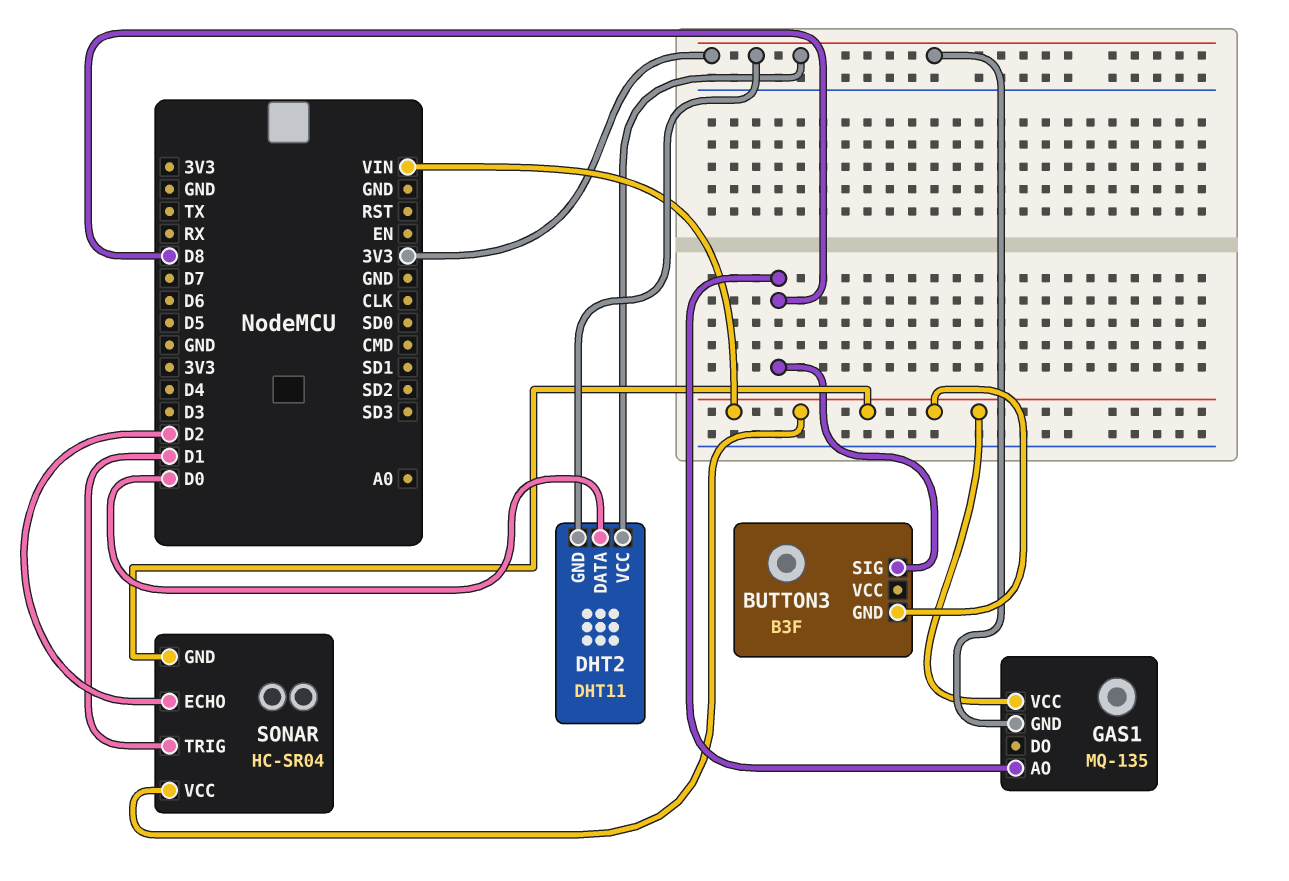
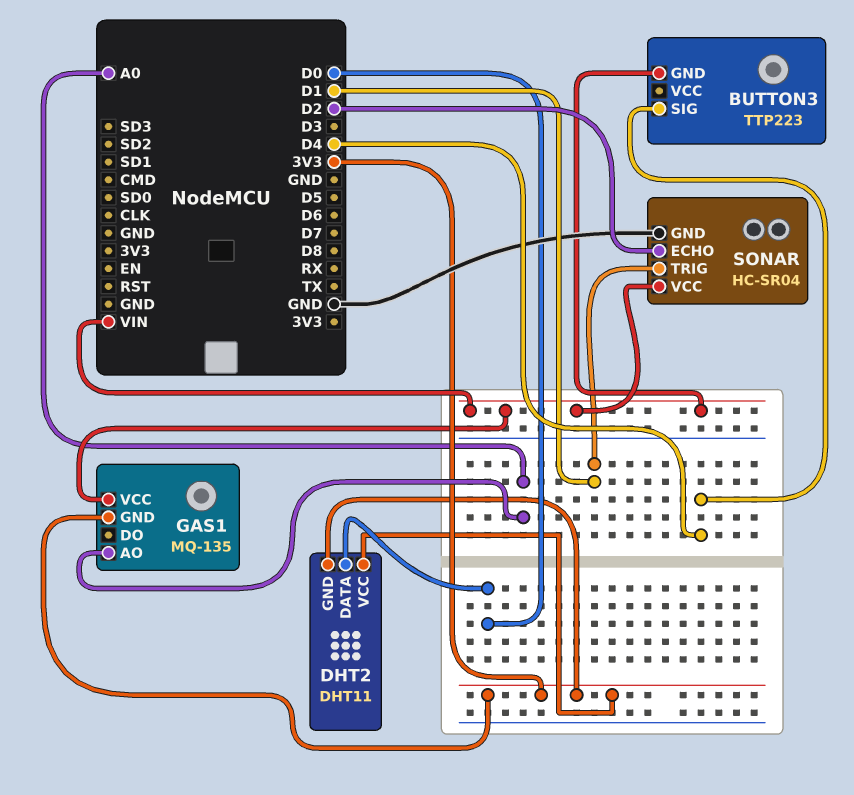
BUTTON3: B3F -> TTP223
BUTTON3 pin SIG: D8 -> D4
GAS1 pin AO: D8 -> A0
SONAR pin GND: VIN -> GND

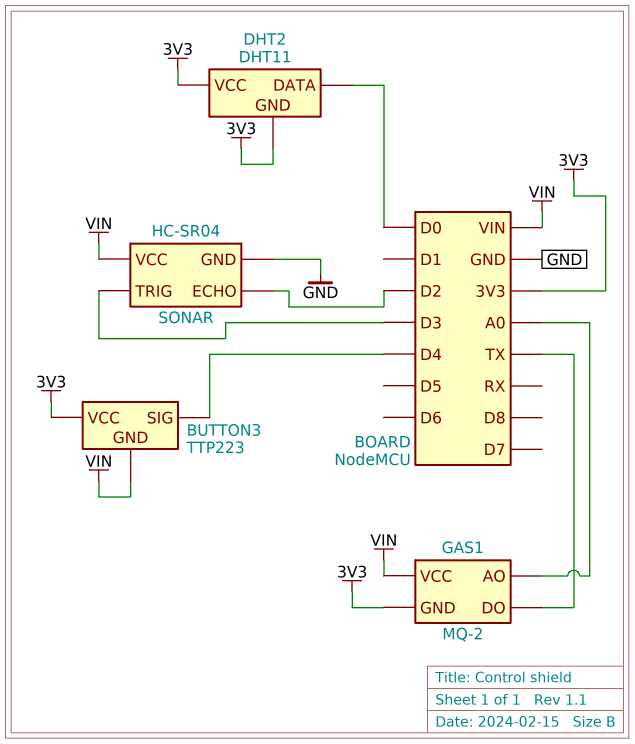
BUTTON3 pin VCC: none -> 3V3
GAS1: MQ-135 -> MQ-2
GAS1 pin DO: none -> TX
SONAR pin TRIG: D1 -> D3

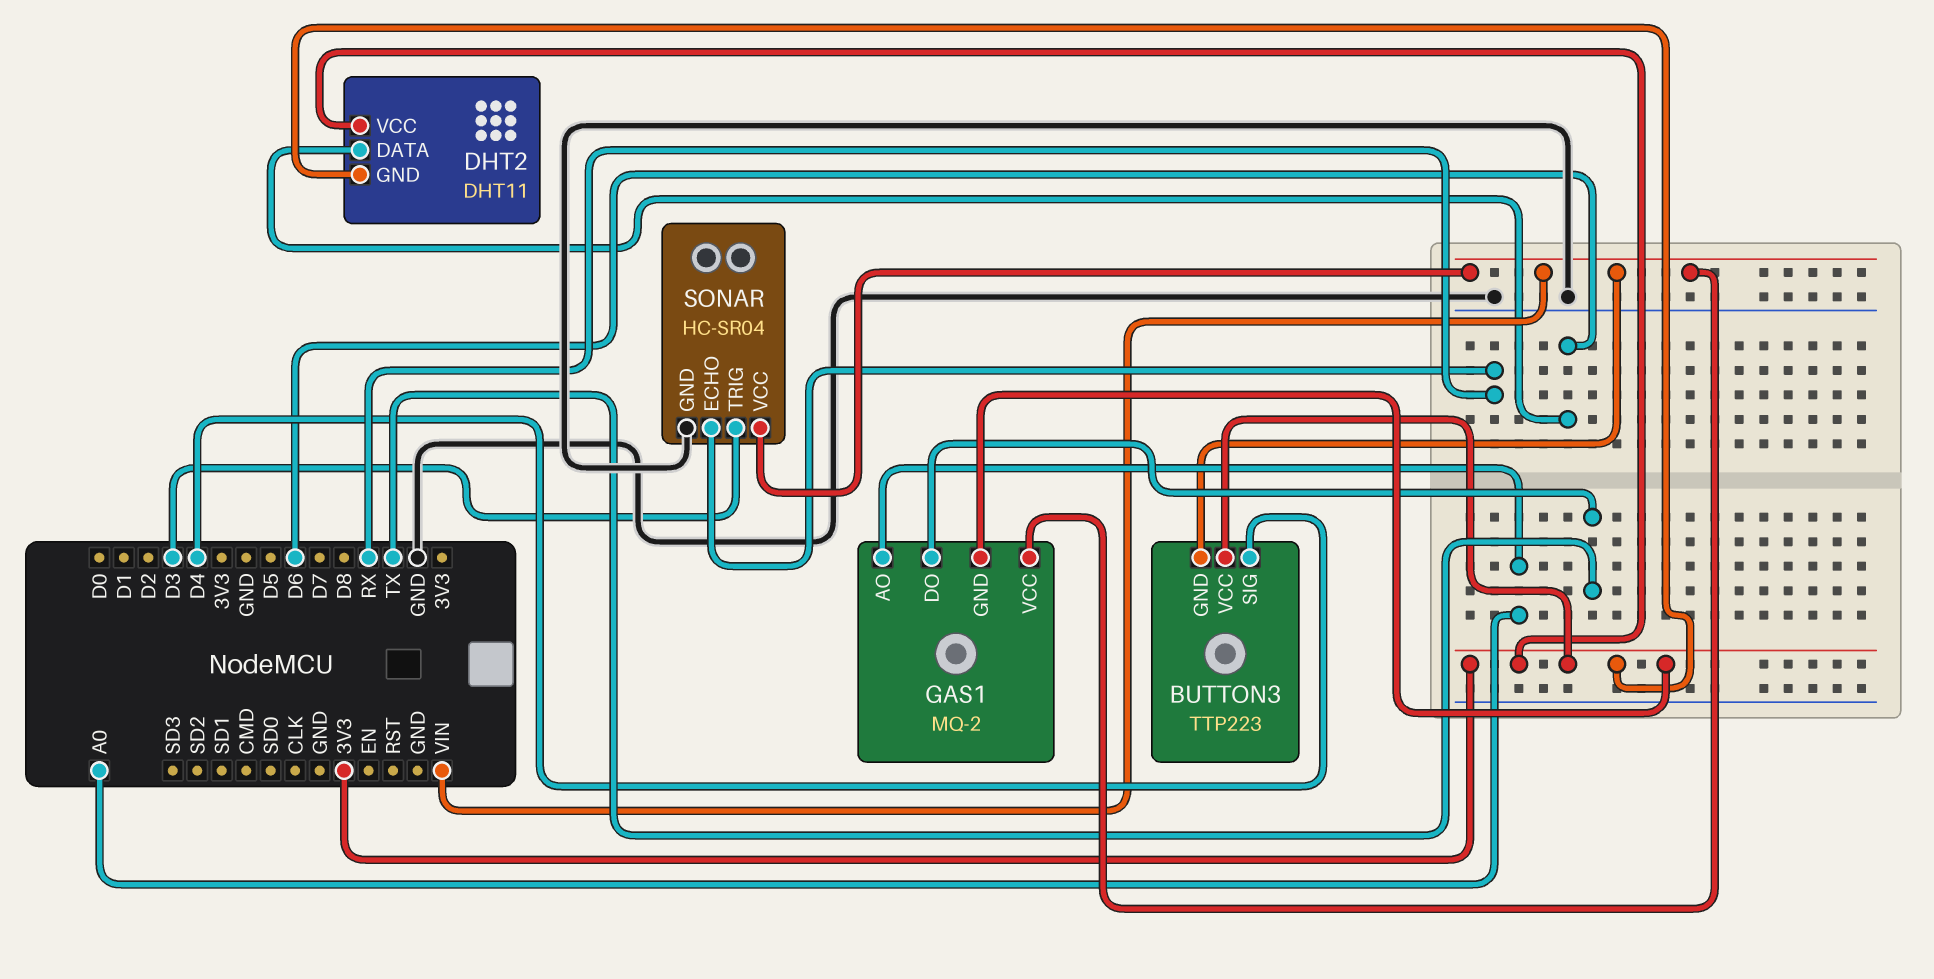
DHT2 pin DATA: D0 -> D6
SONAR pin ECHO: D2 -> RX

